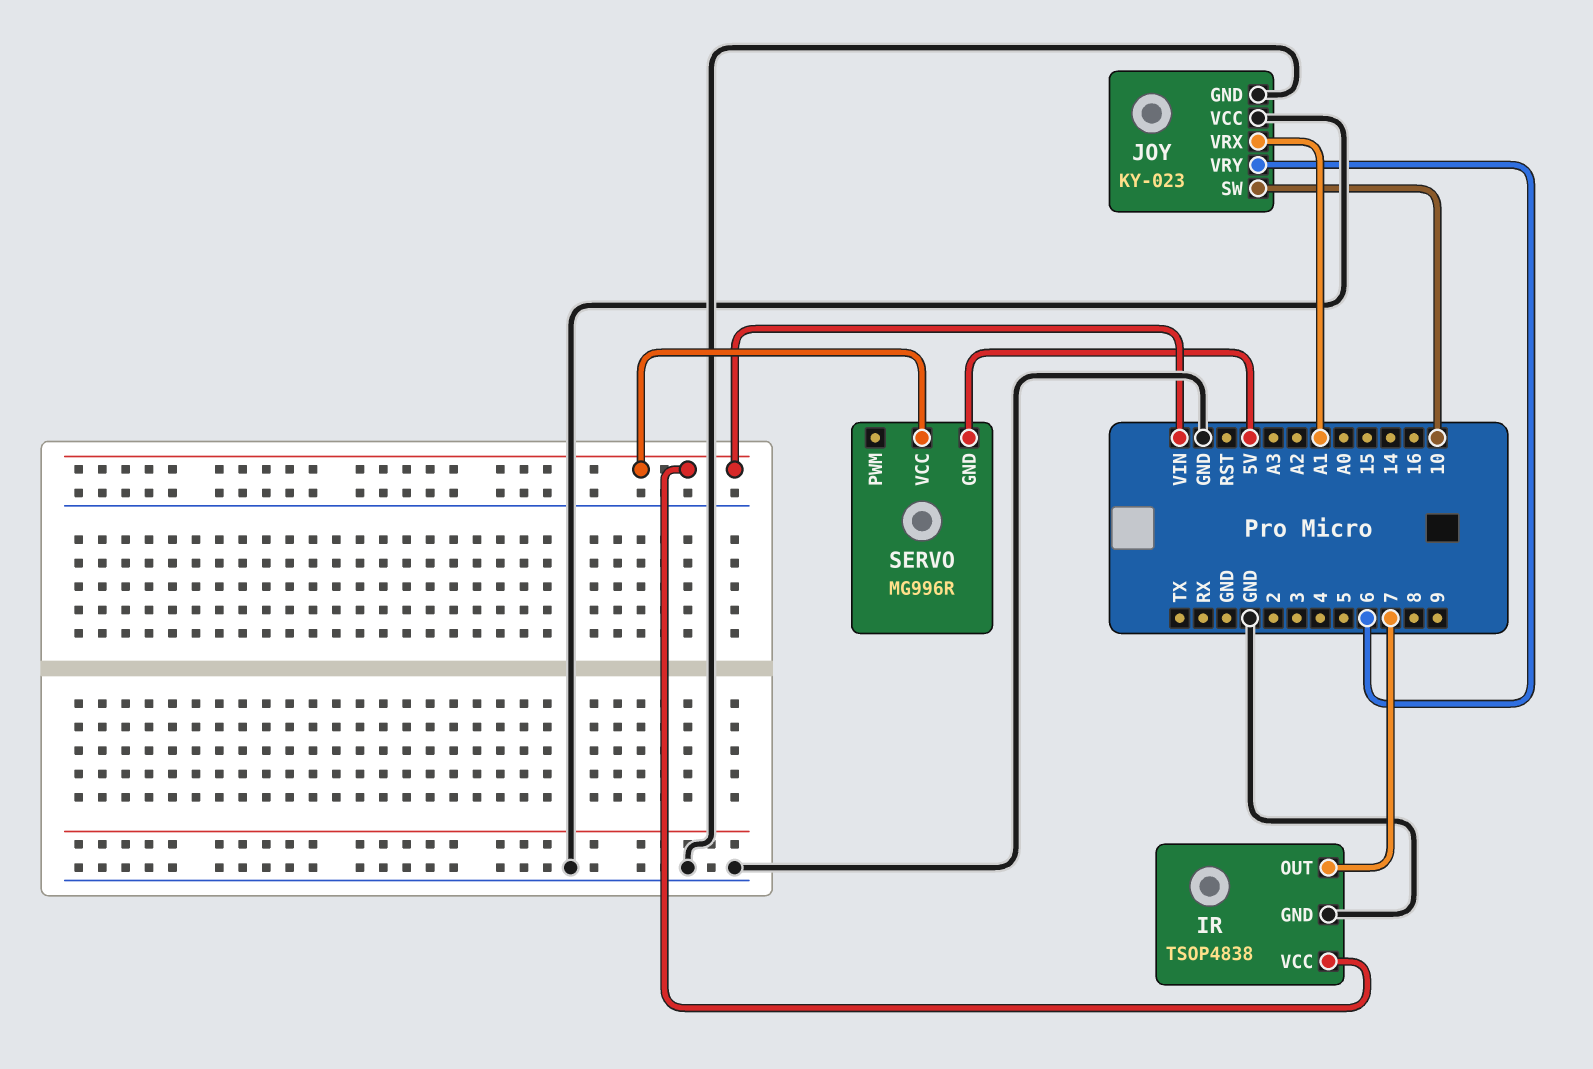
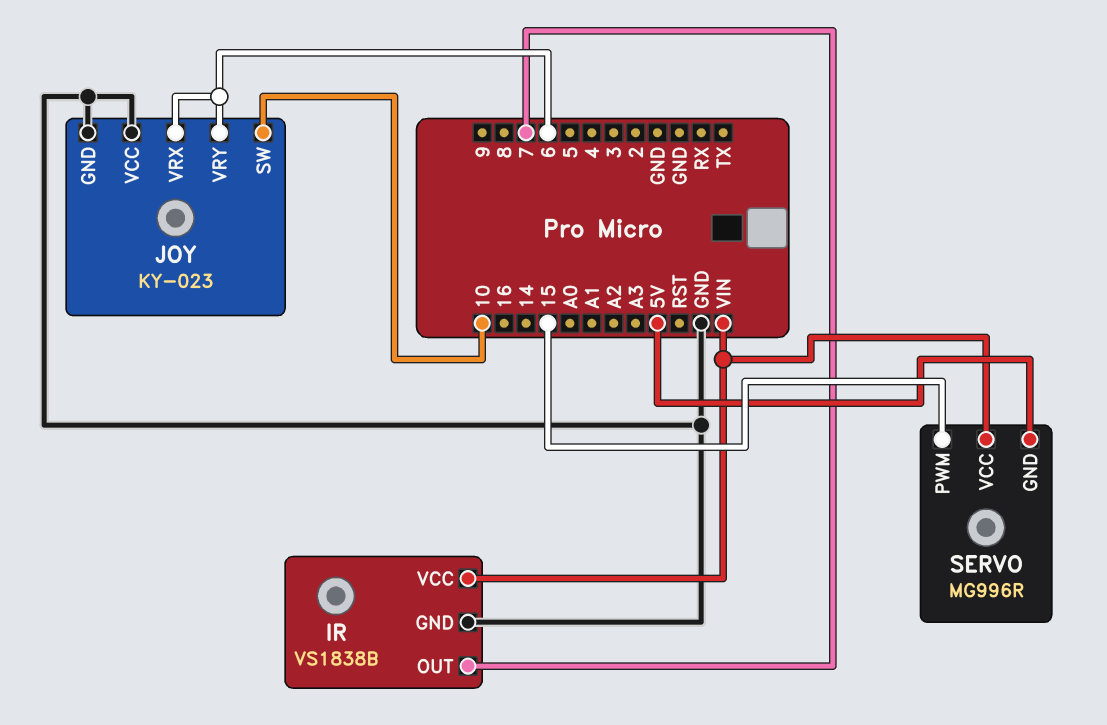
IR: TSOP4838 -> VS1838B
JOY pin VRX: A1 -> 6
SERVO pin PWM: none -> 15

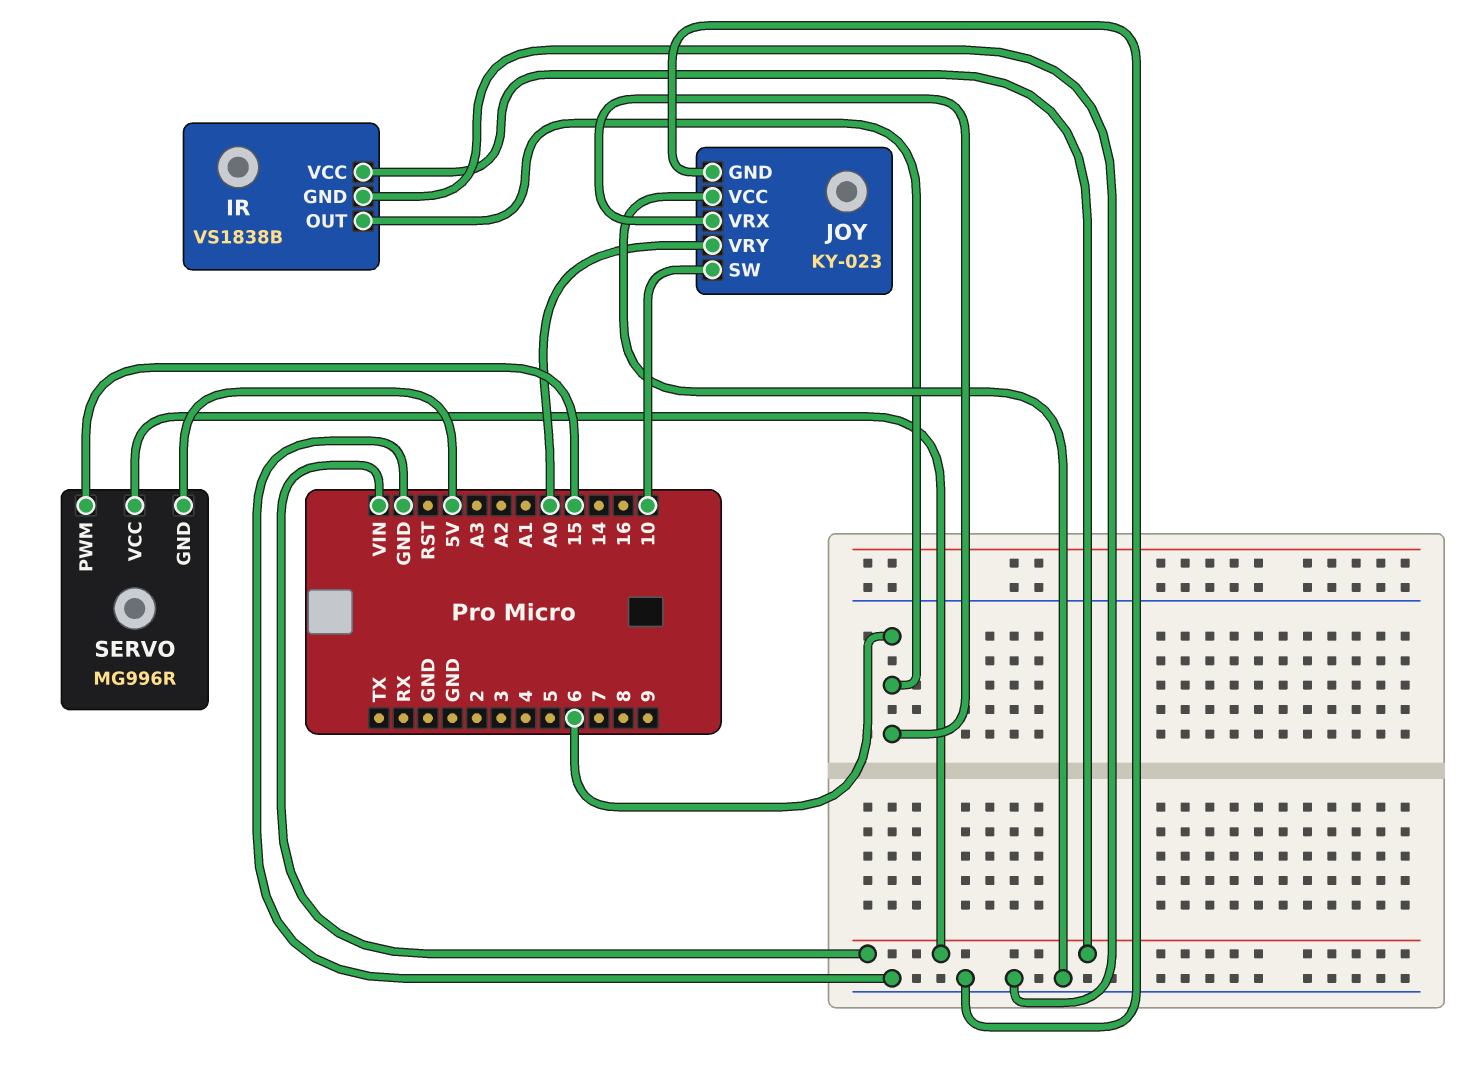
IR pin OUT: 7 -> 6
JOY pin VRY: 6 -> A0

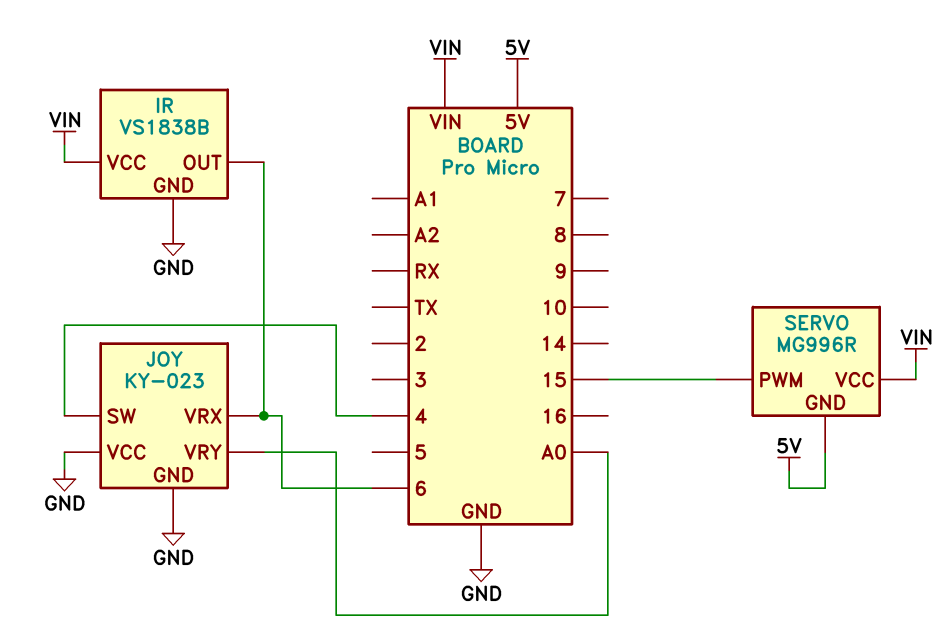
JOY pin SW: 10 -> 4

